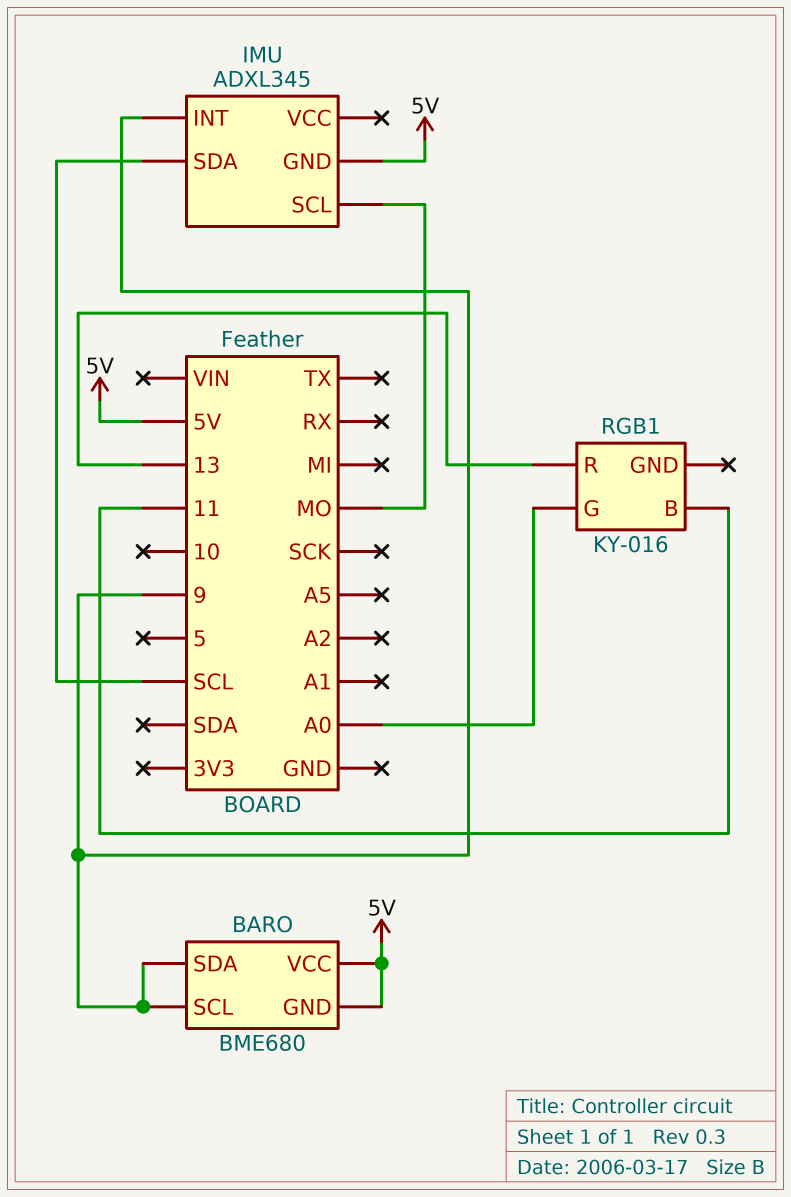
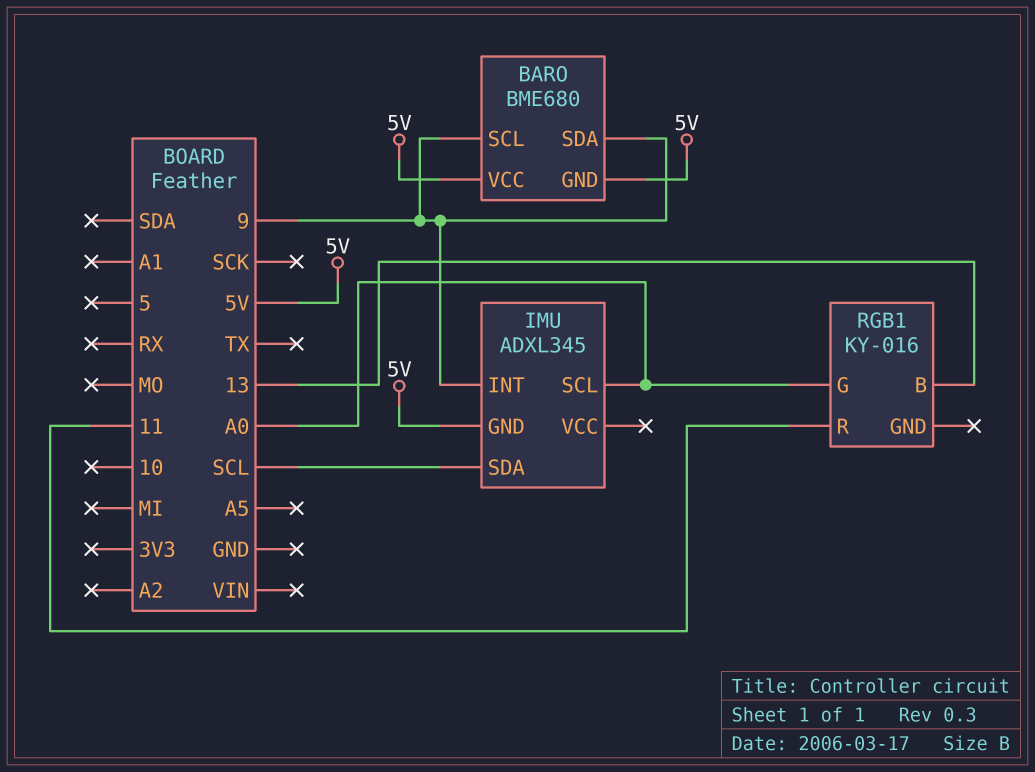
IMU pin SCL: MO -> A0
RGB1 pin B: 11 -> 13
RGB1 pin R: 13 -> 11

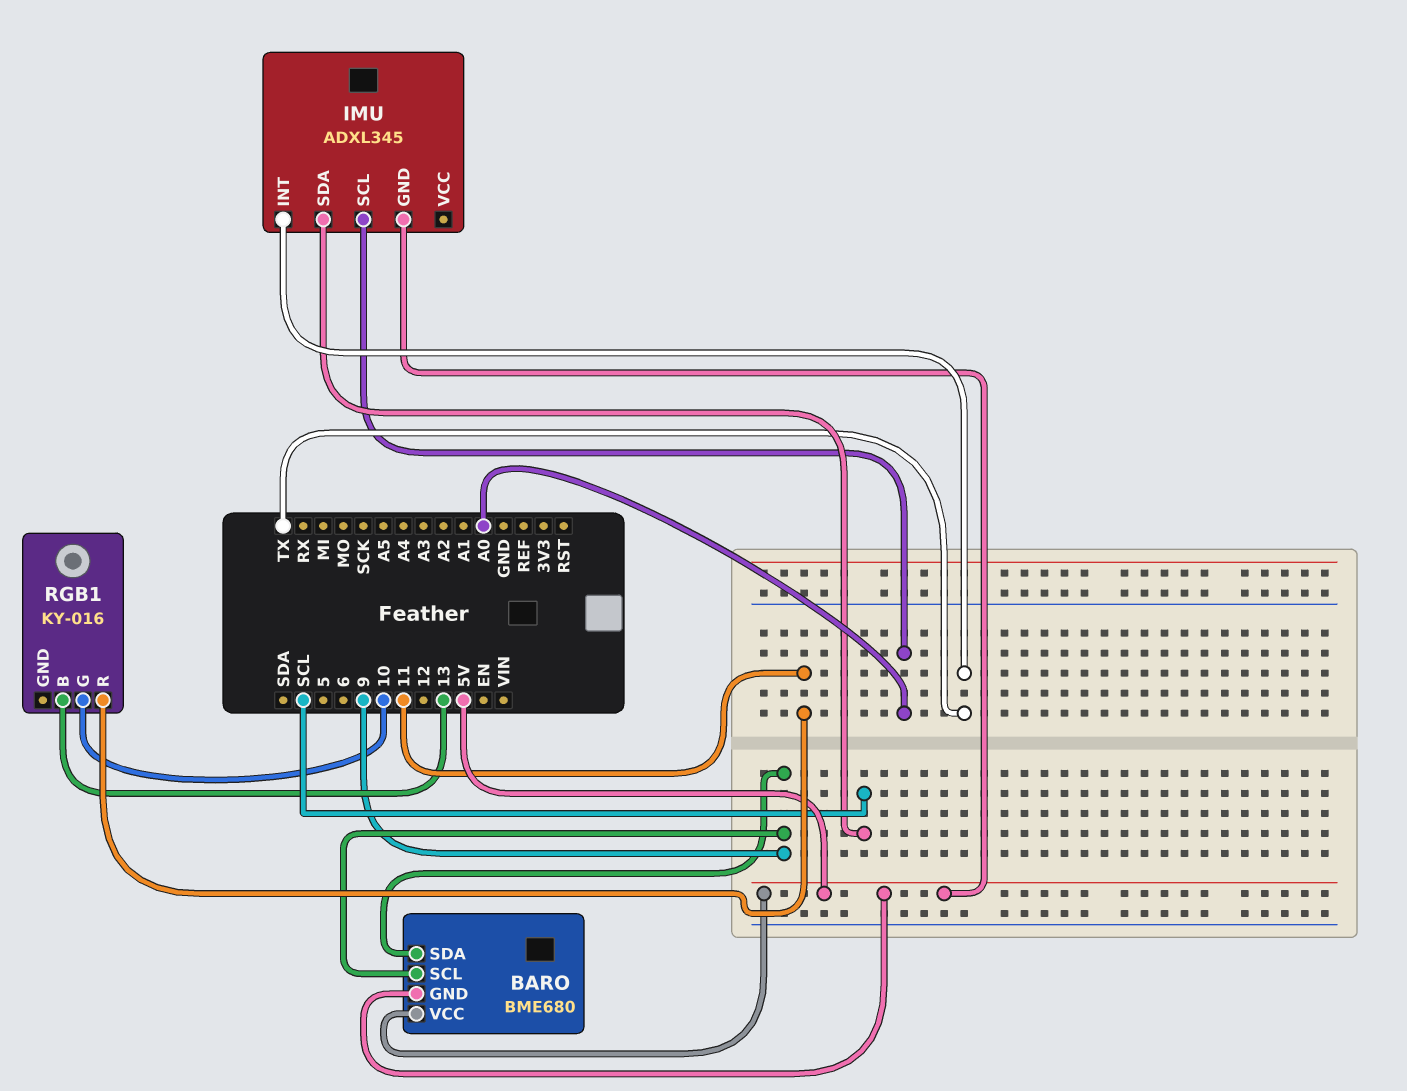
IMU pin INT: 9 -> TX
RGB1 pin G: A0 -> 10

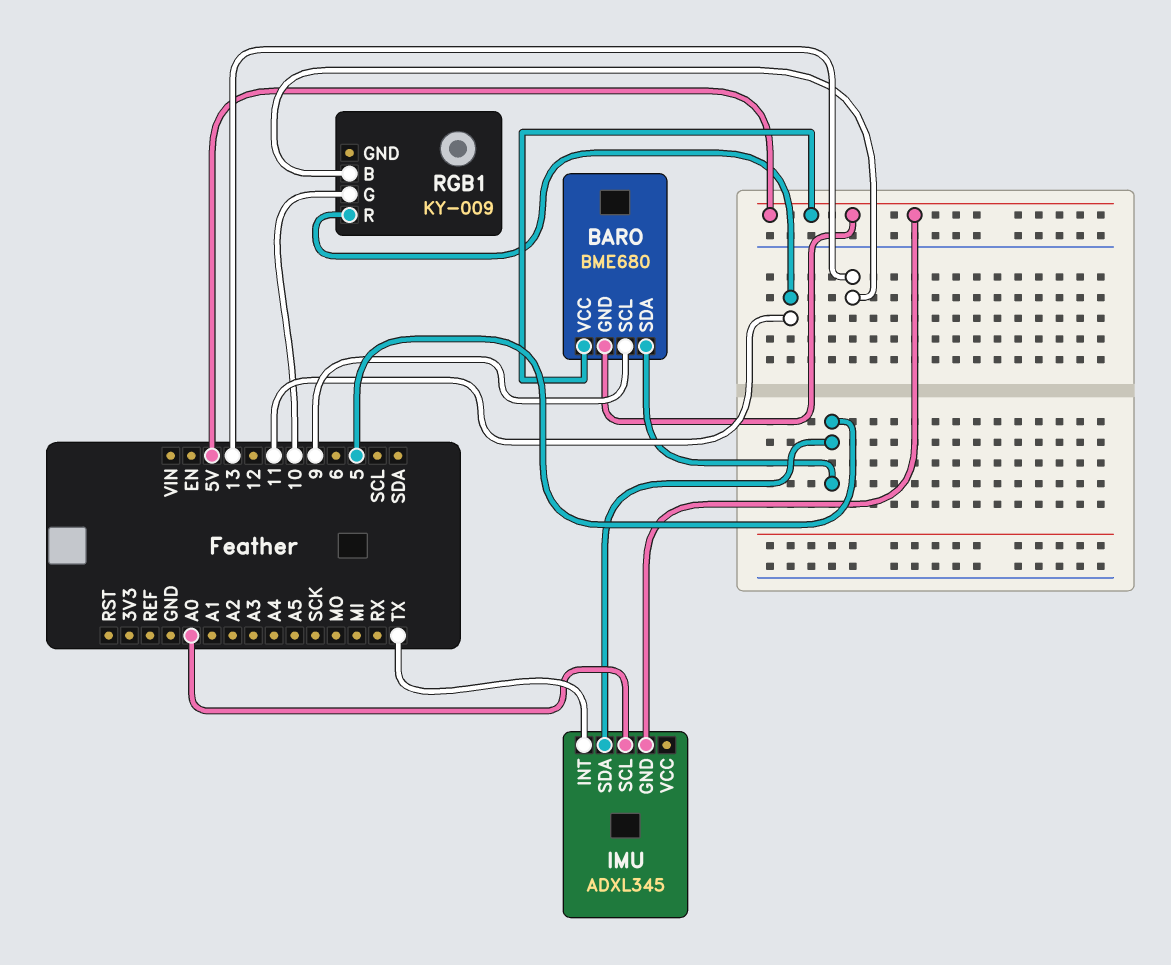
BARO pin SDA: 9 -> 5
IMU pin SDA: SCL -> 5
RGB1: KY-016 -> KY-009

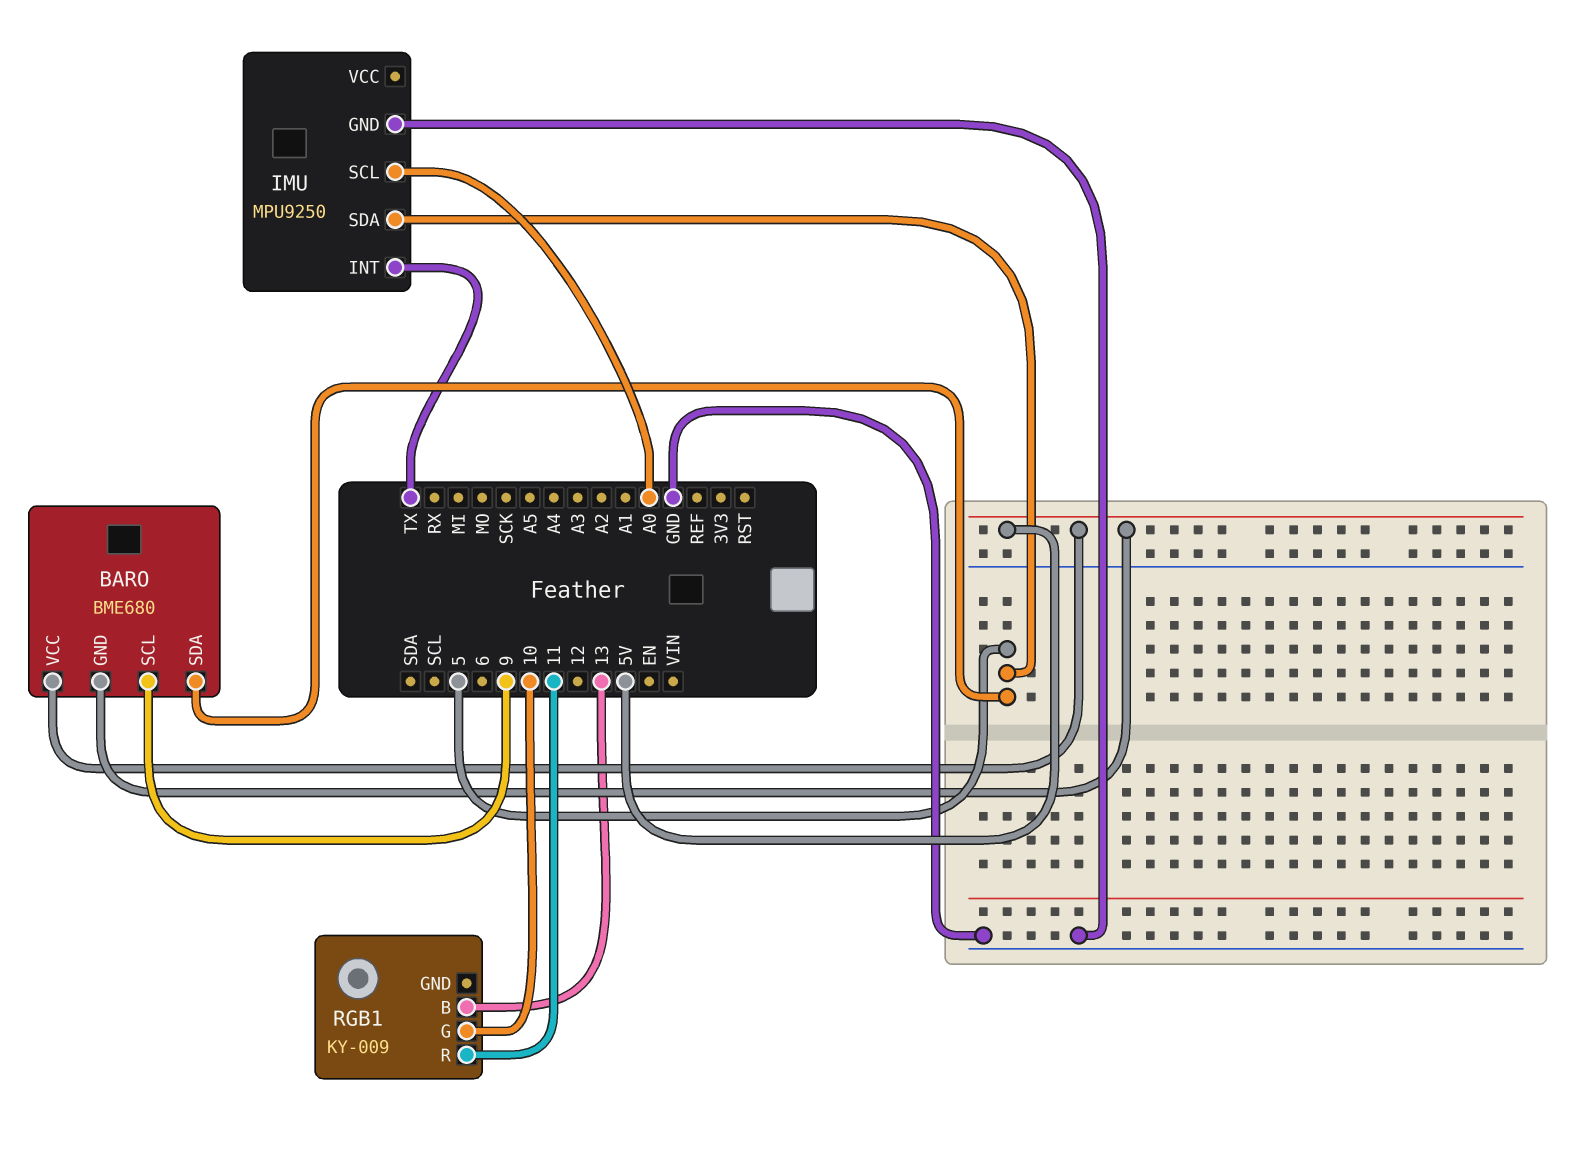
IMU: ADXL345 -> MPU9250
IMU pin GND: 5V -> GND

